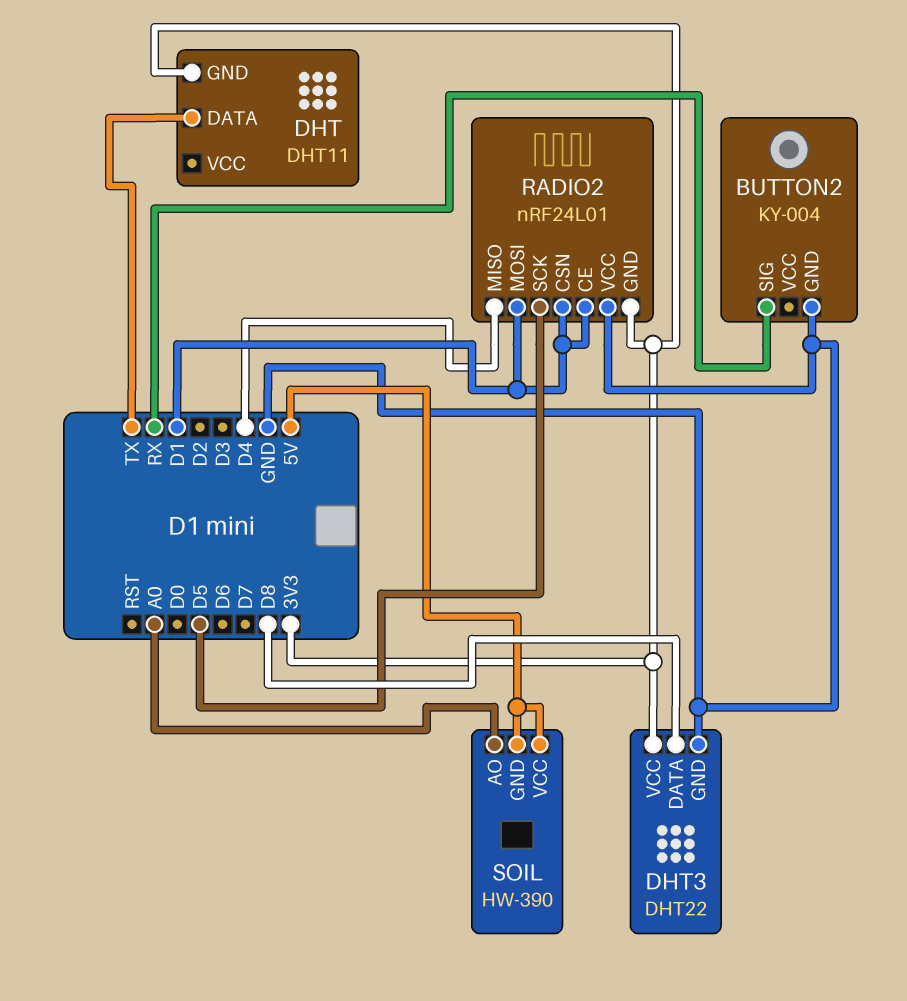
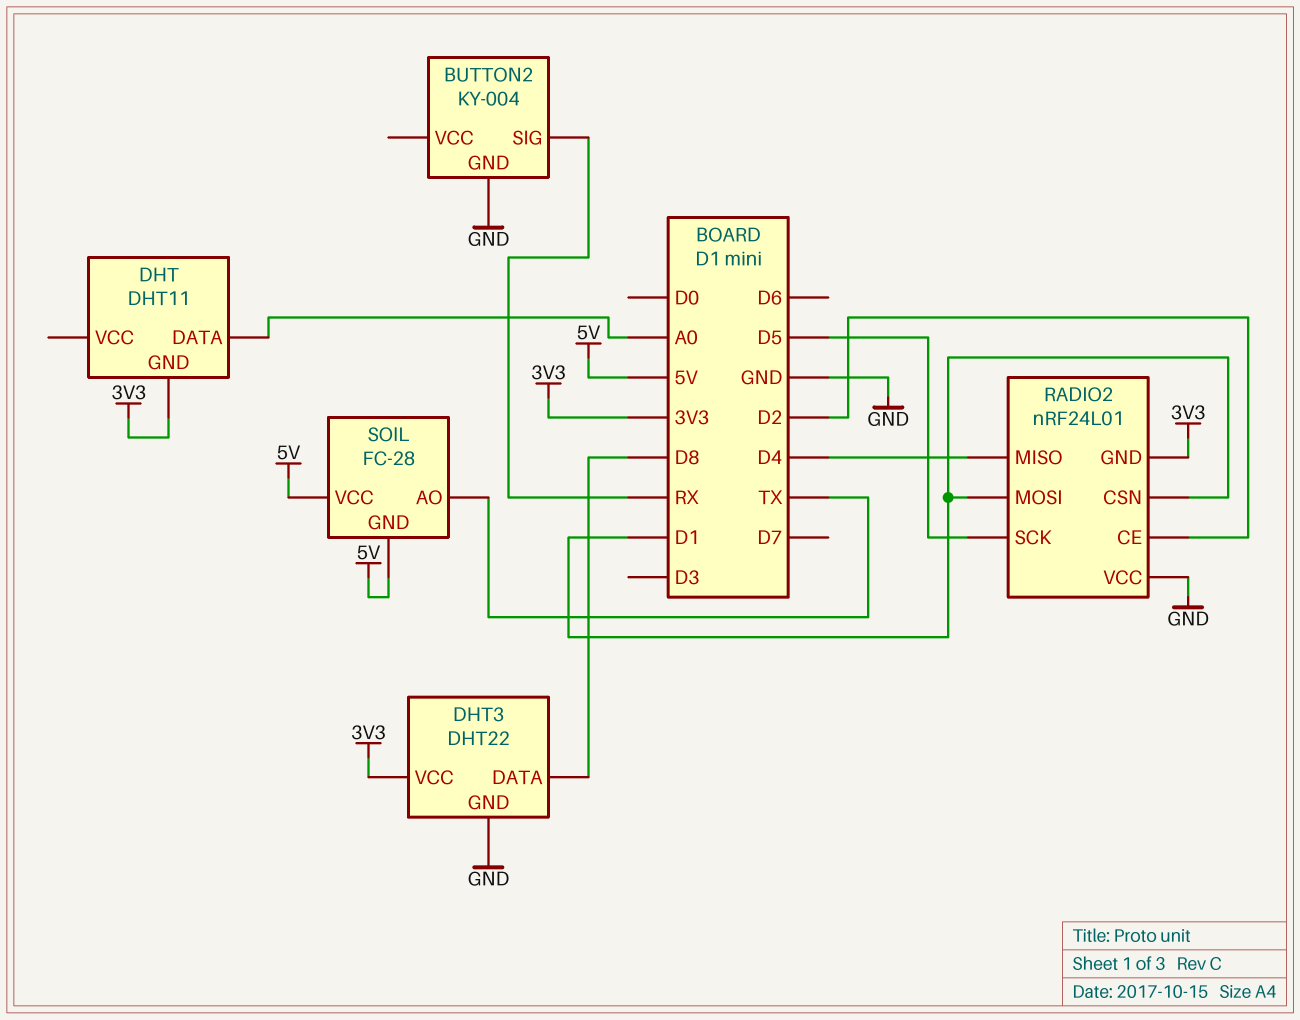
DHT pin DATA: TX -> A0
RADIO2 pin CE: D1 -> D2
SOIL: HW-390 -> FC-28
SOIL pin AO: A0 -> TX

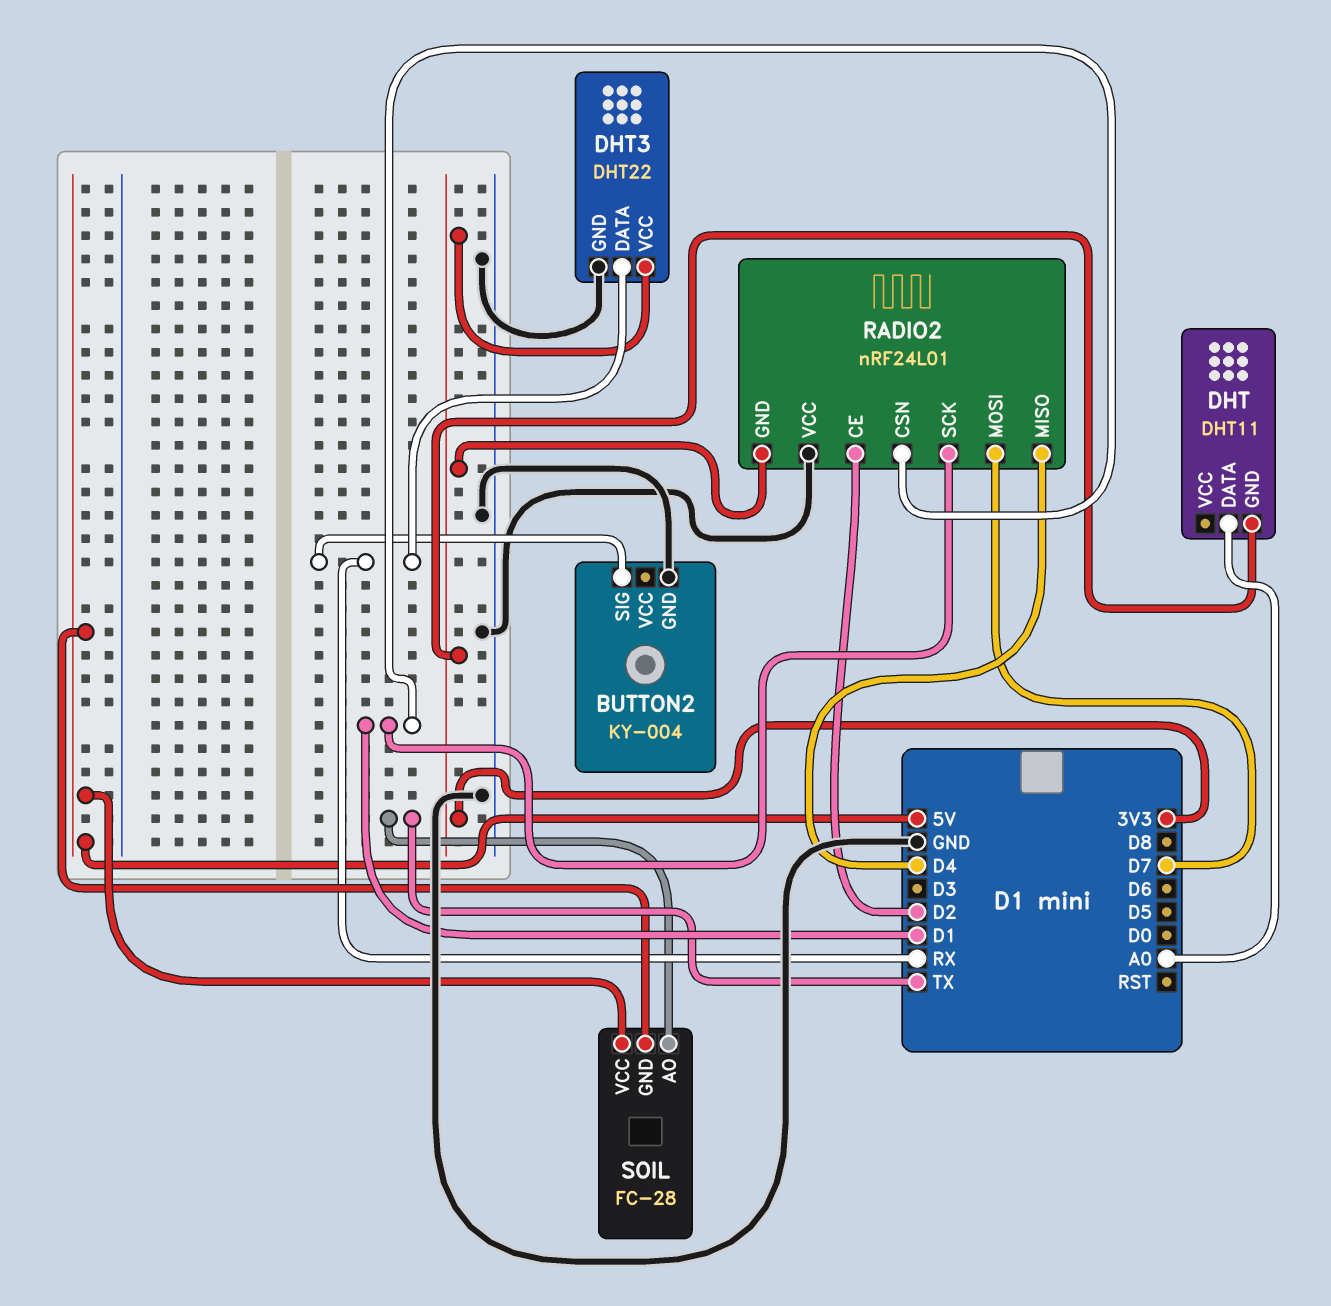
DHT3 pin DATA: D8 -> RX
RADIO2 pin MOSI: D1 -> D7
RADIO2 pin SCK: D5 -> D1

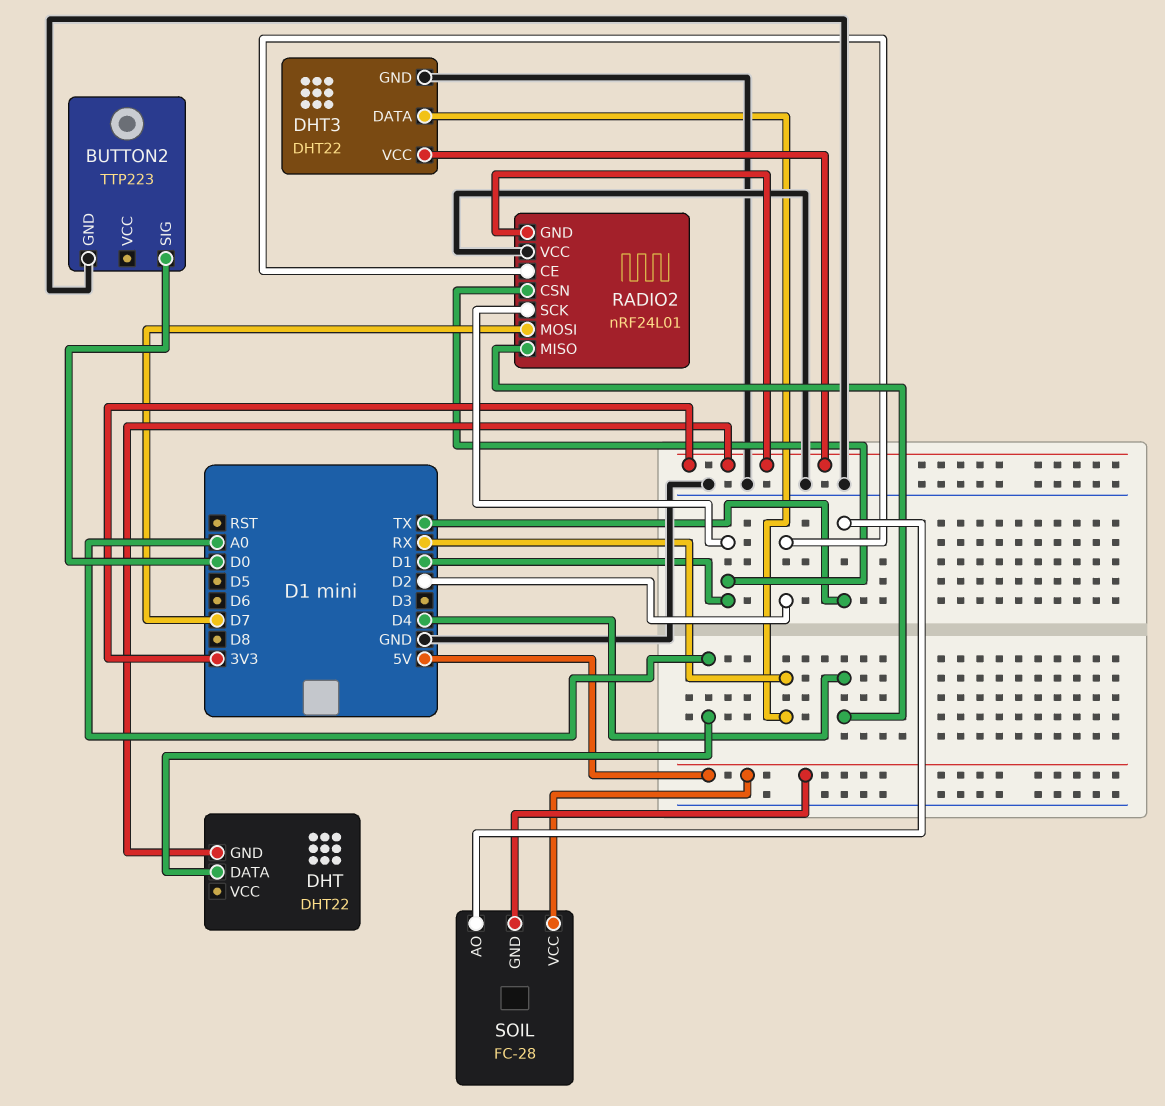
BUTTON2: KY-004 -> TTP223
BUTTON2 pin SIG: RX -> D0
DHT: DHT11 -> DHT22

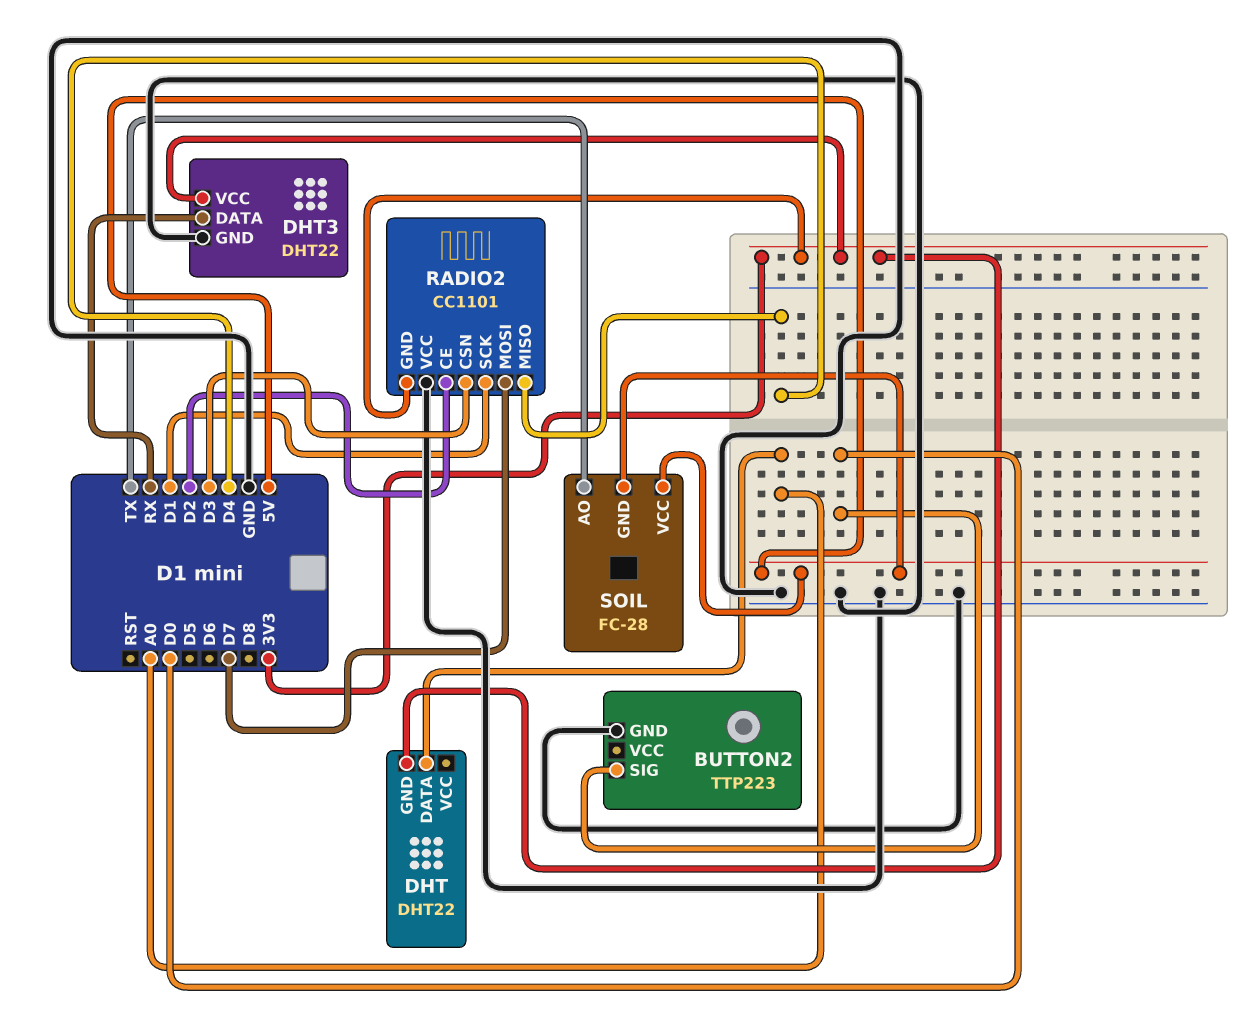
RADIO2: nRF24L01 -> CC1101
RADIO2 pin CSN: D1 -> D3

